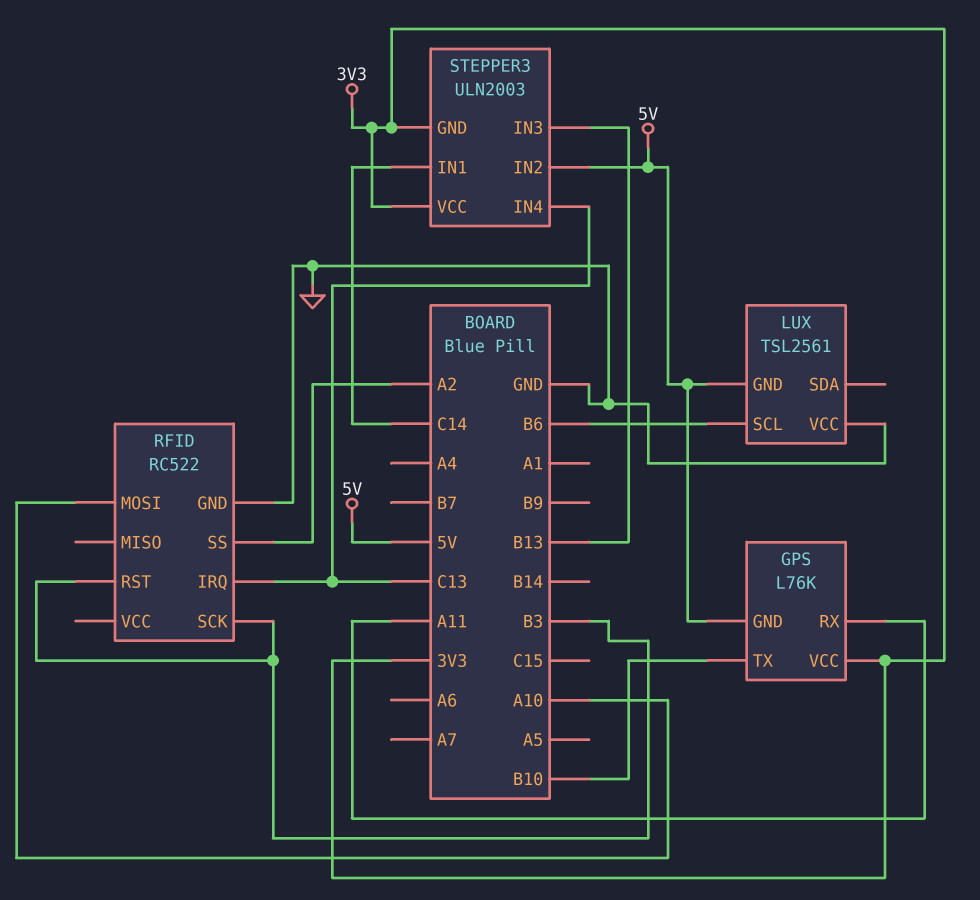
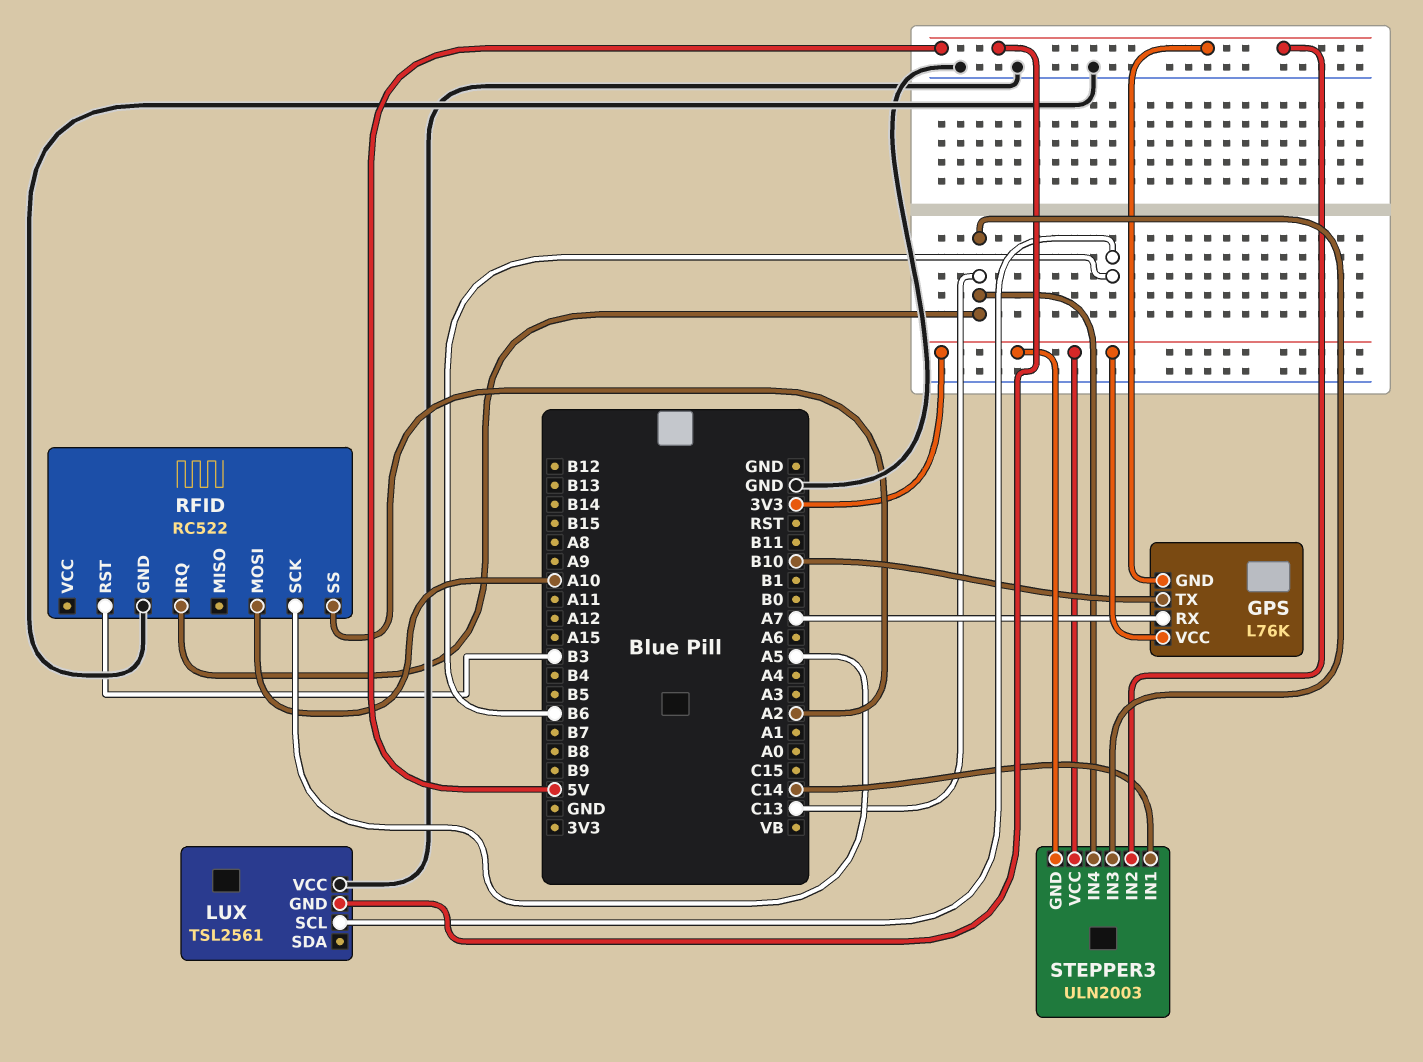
GPS pin RX: A11 -> A7
RFID pin SCK: B3 -> A5
STEPPER3 pin IN3: B13 -> C13

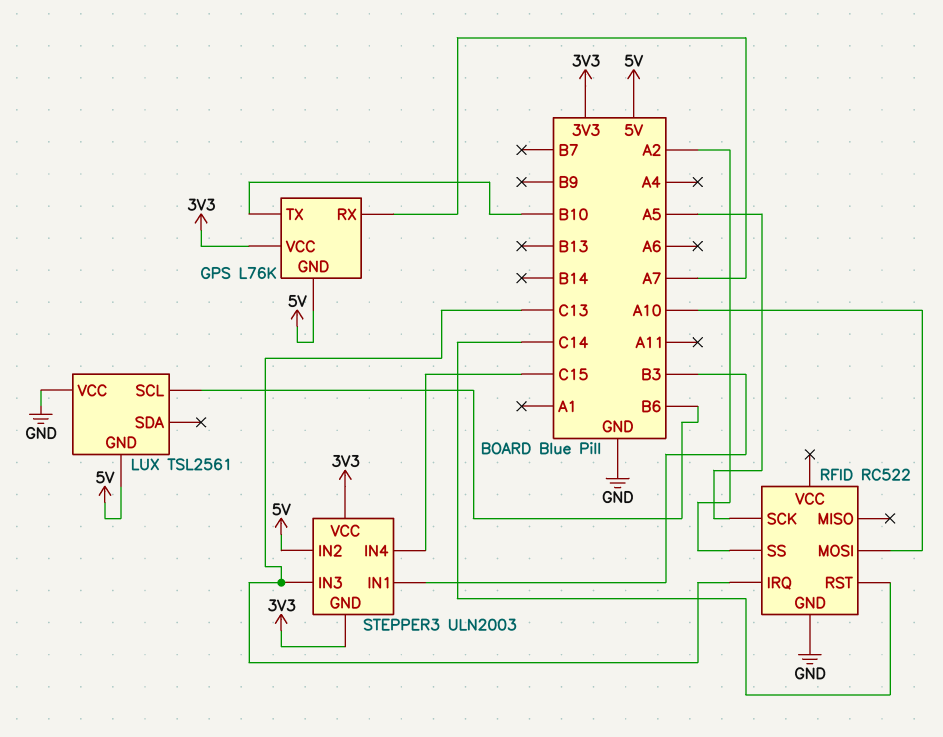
RFID pin RST: B3 -> C14
STEPPER3 pin IN1: C14 -> B3
STEPPER3 pin IN4: C13 -> C15

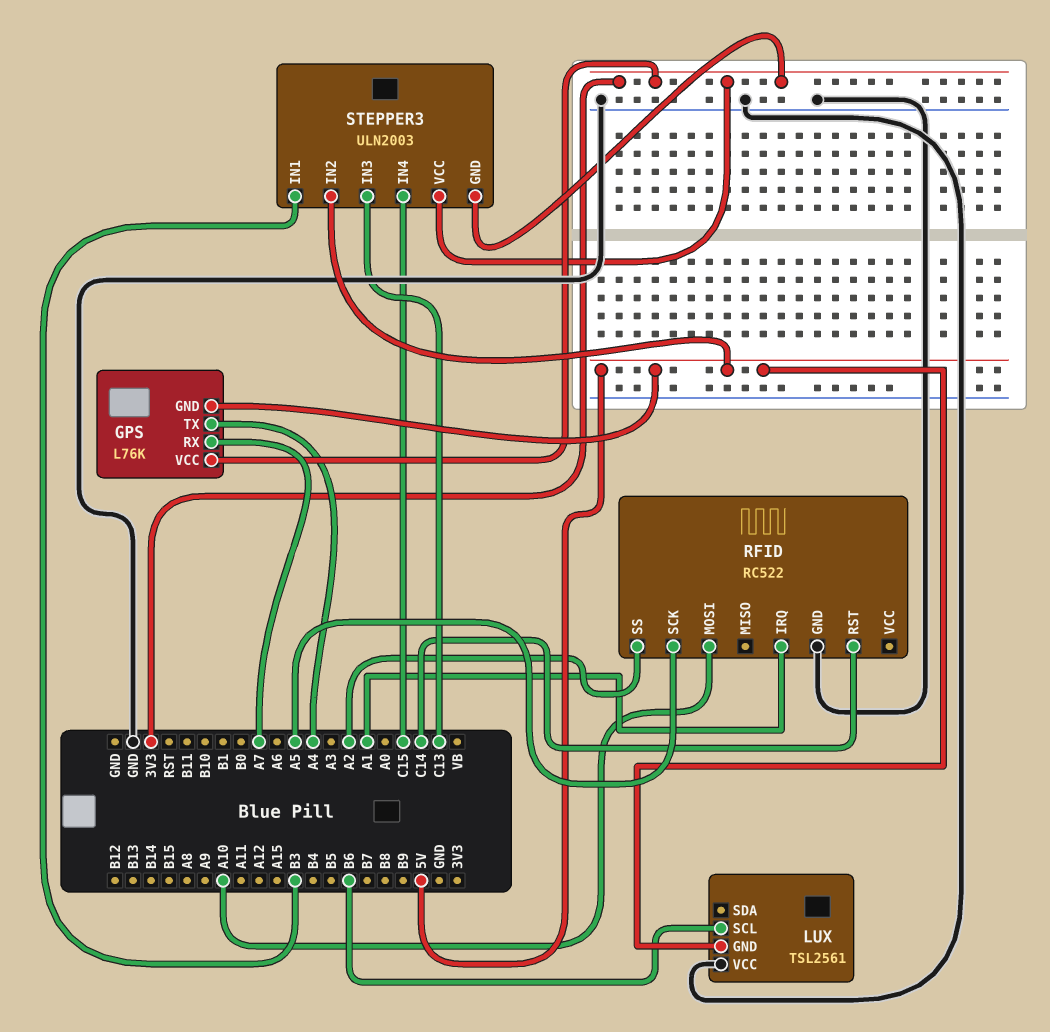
GPS pin TX: B10 -> A4
RFID pin IRQ: C13 -> A1

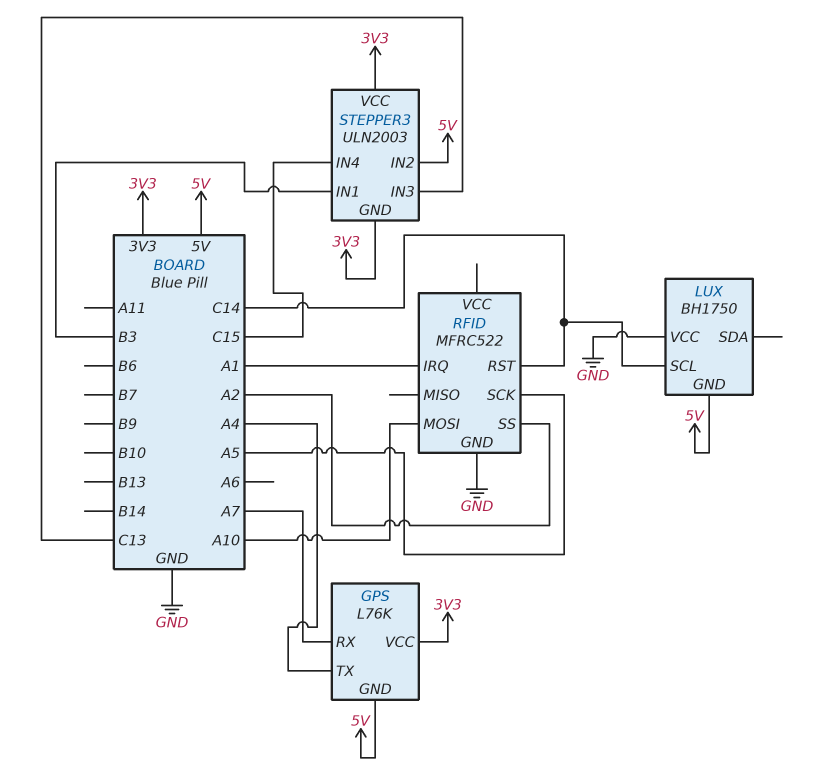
LUX: TSL2561 -> BH1750
LUX pin SCL: B6 -> C14
RFID: RC522 -> MFRC522

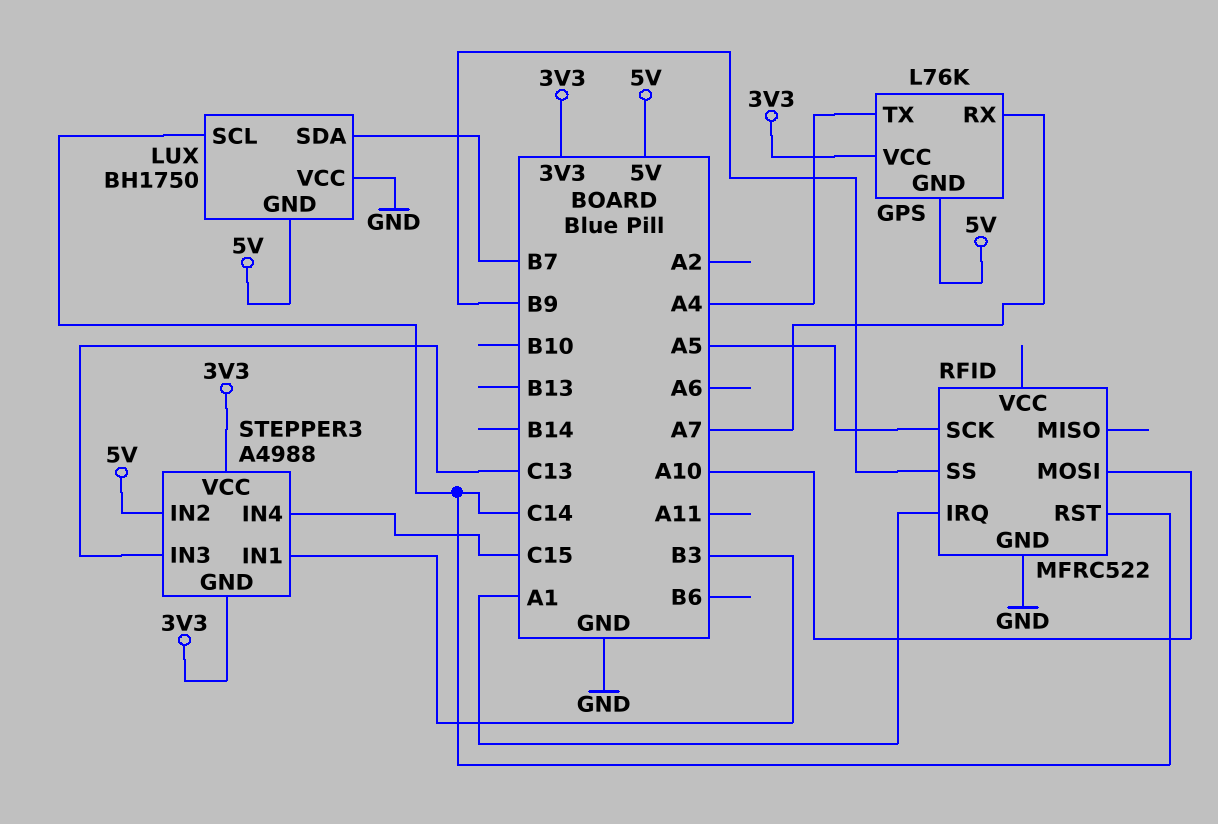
LUX pin SDA: none -> B7
RFID pin SS: A2 -> B9
STEPPER3: ULN2003 -> A4988

